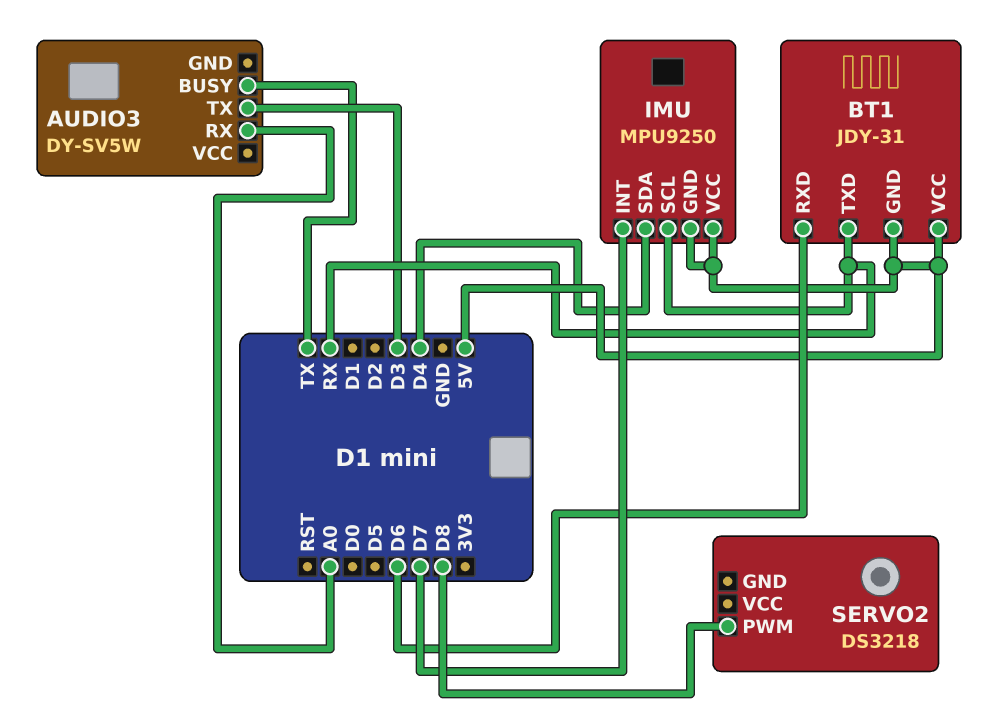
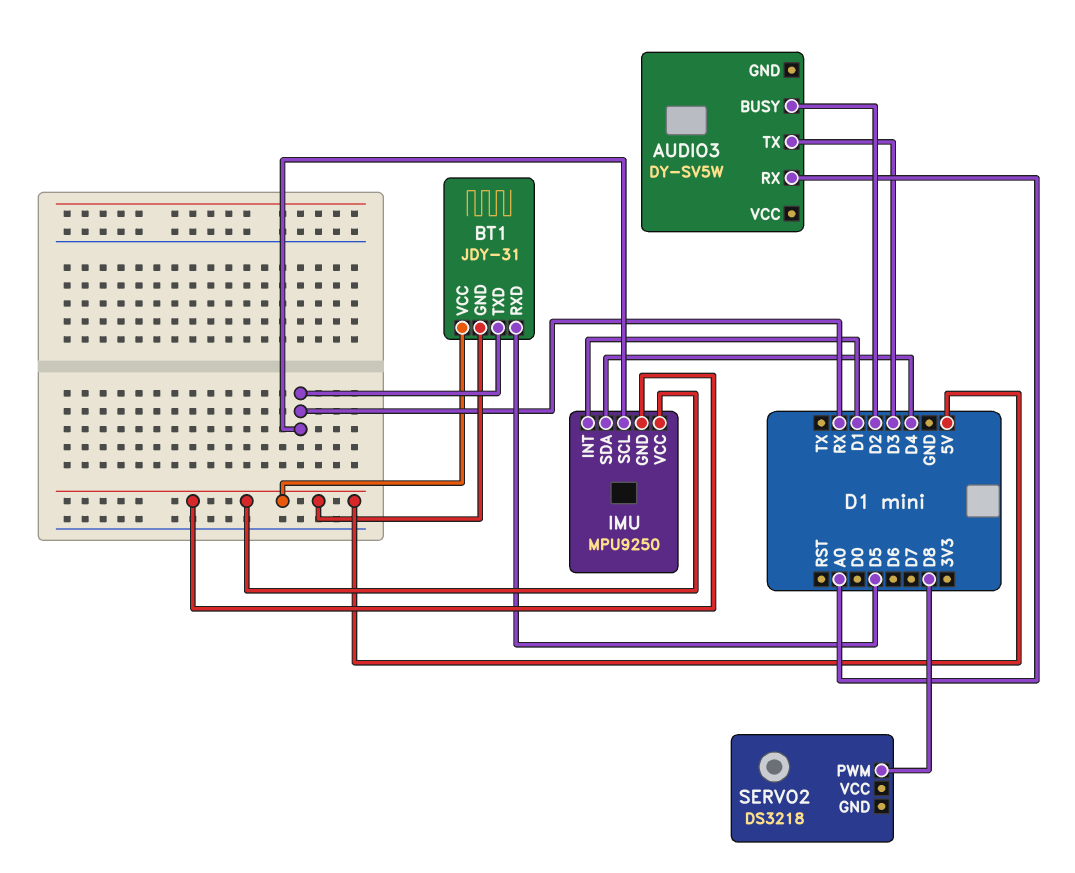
AUDIO3 pin BUSY: TX -> D2
BT1 pin RXD: D6 -> D5
IMU pin INT: D7 -> D1

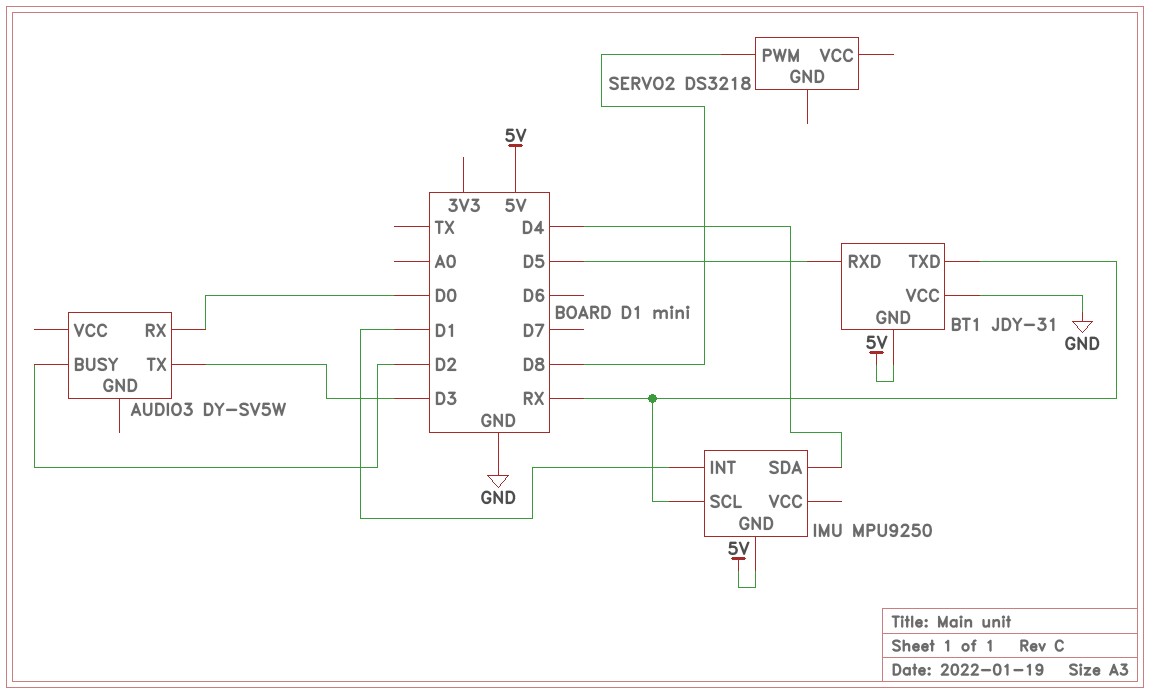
AUDIO3 pin RX: A0 -> D0
BT1 pin VCC: 5V -> GND
IMU pin VCC: 5V -> none

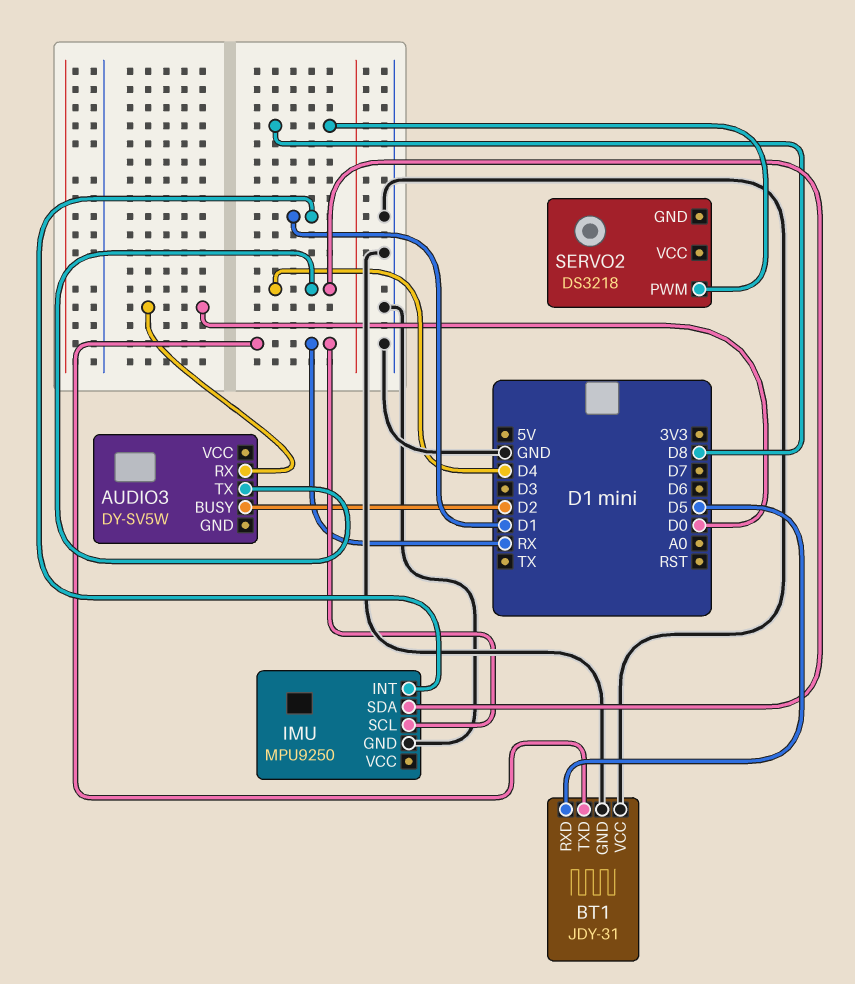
AUDIO3 pin TX: D3 -> D4
BT1 pin GND: 5V -> GND
IMU pin GND: 5V -> GND

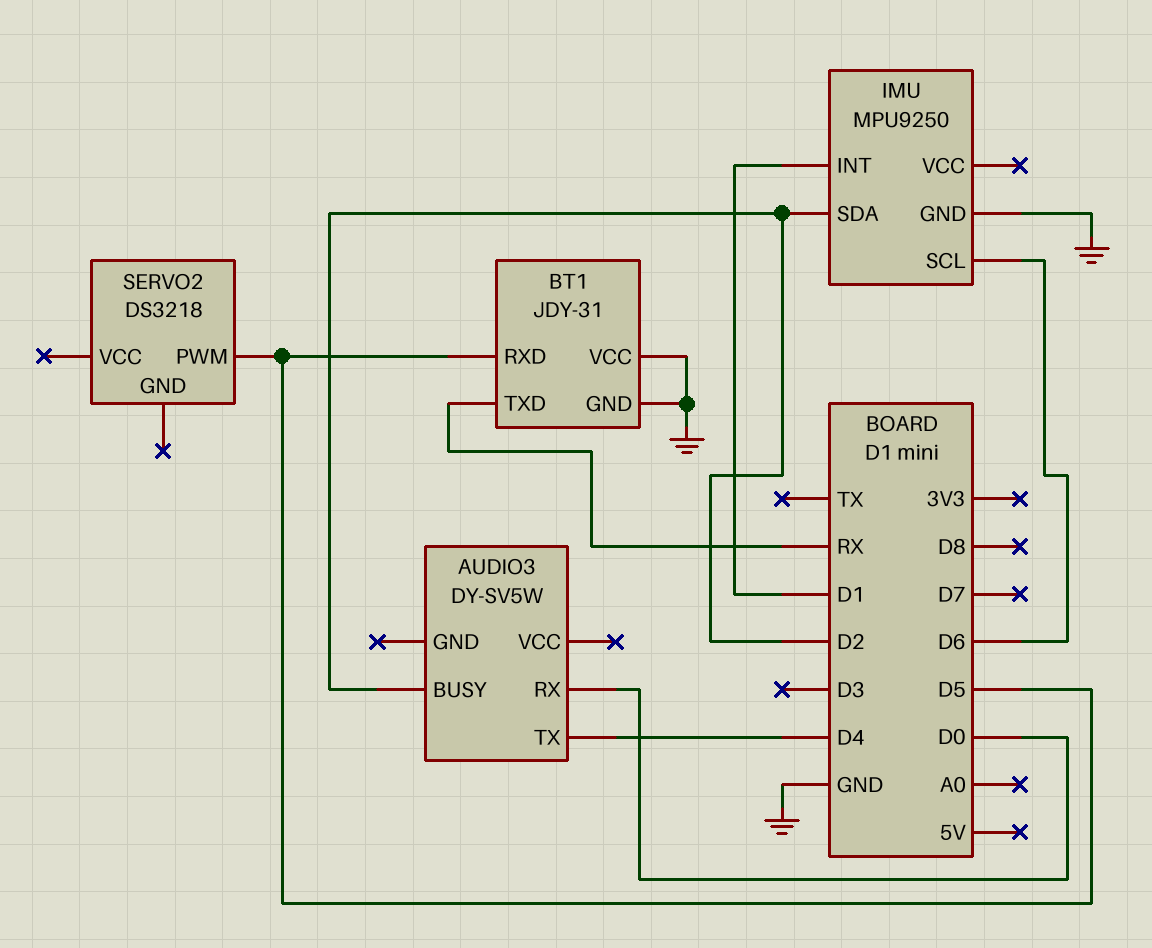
IMU pin SCL: RX -> D6
IMU pin SDA: D4 -> D2
SERVO2 pin PWM: D8 -> D5

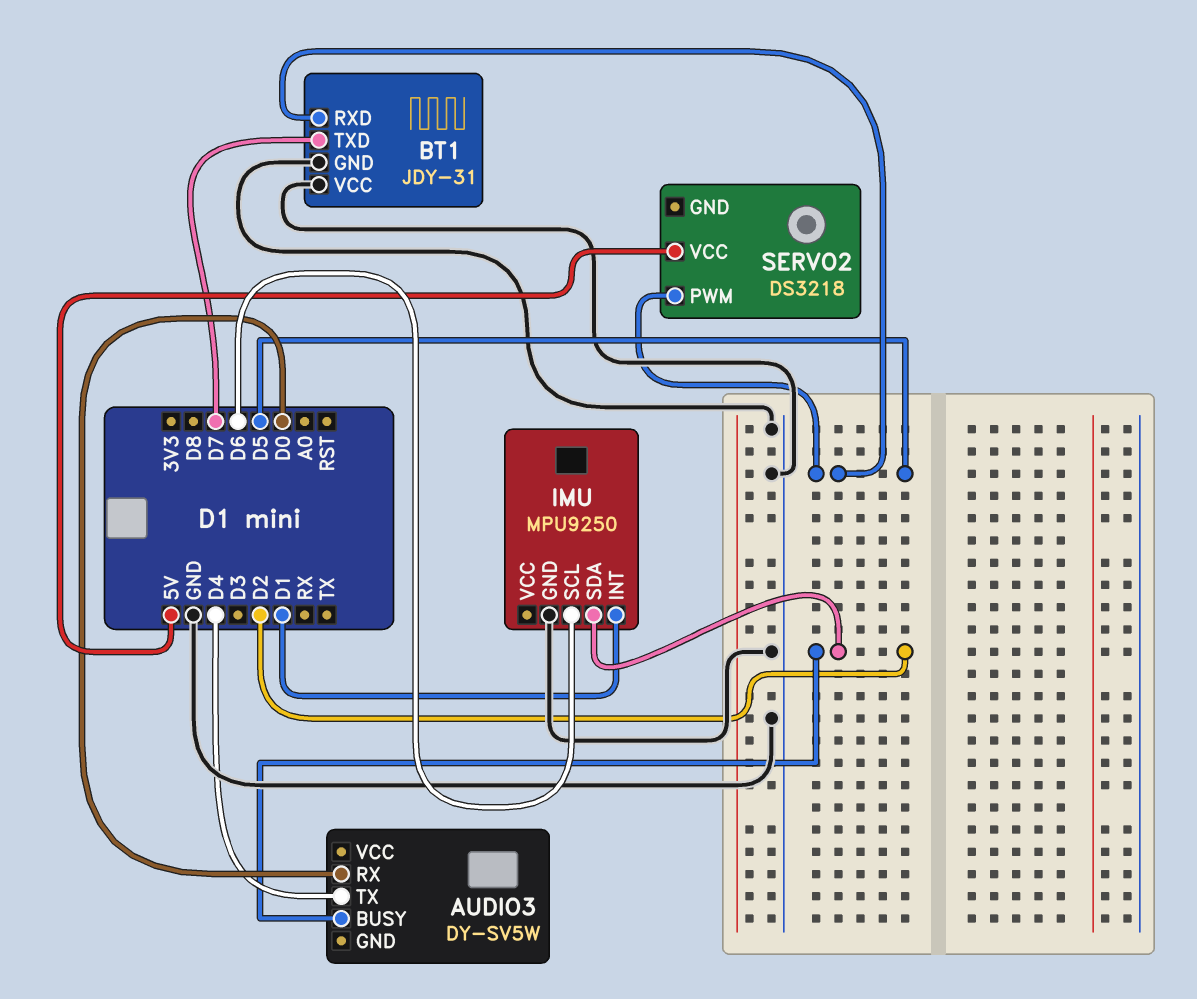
BT1 pin TXD: RX -> D7
SERVO2 pin VCC: none -> 5V

